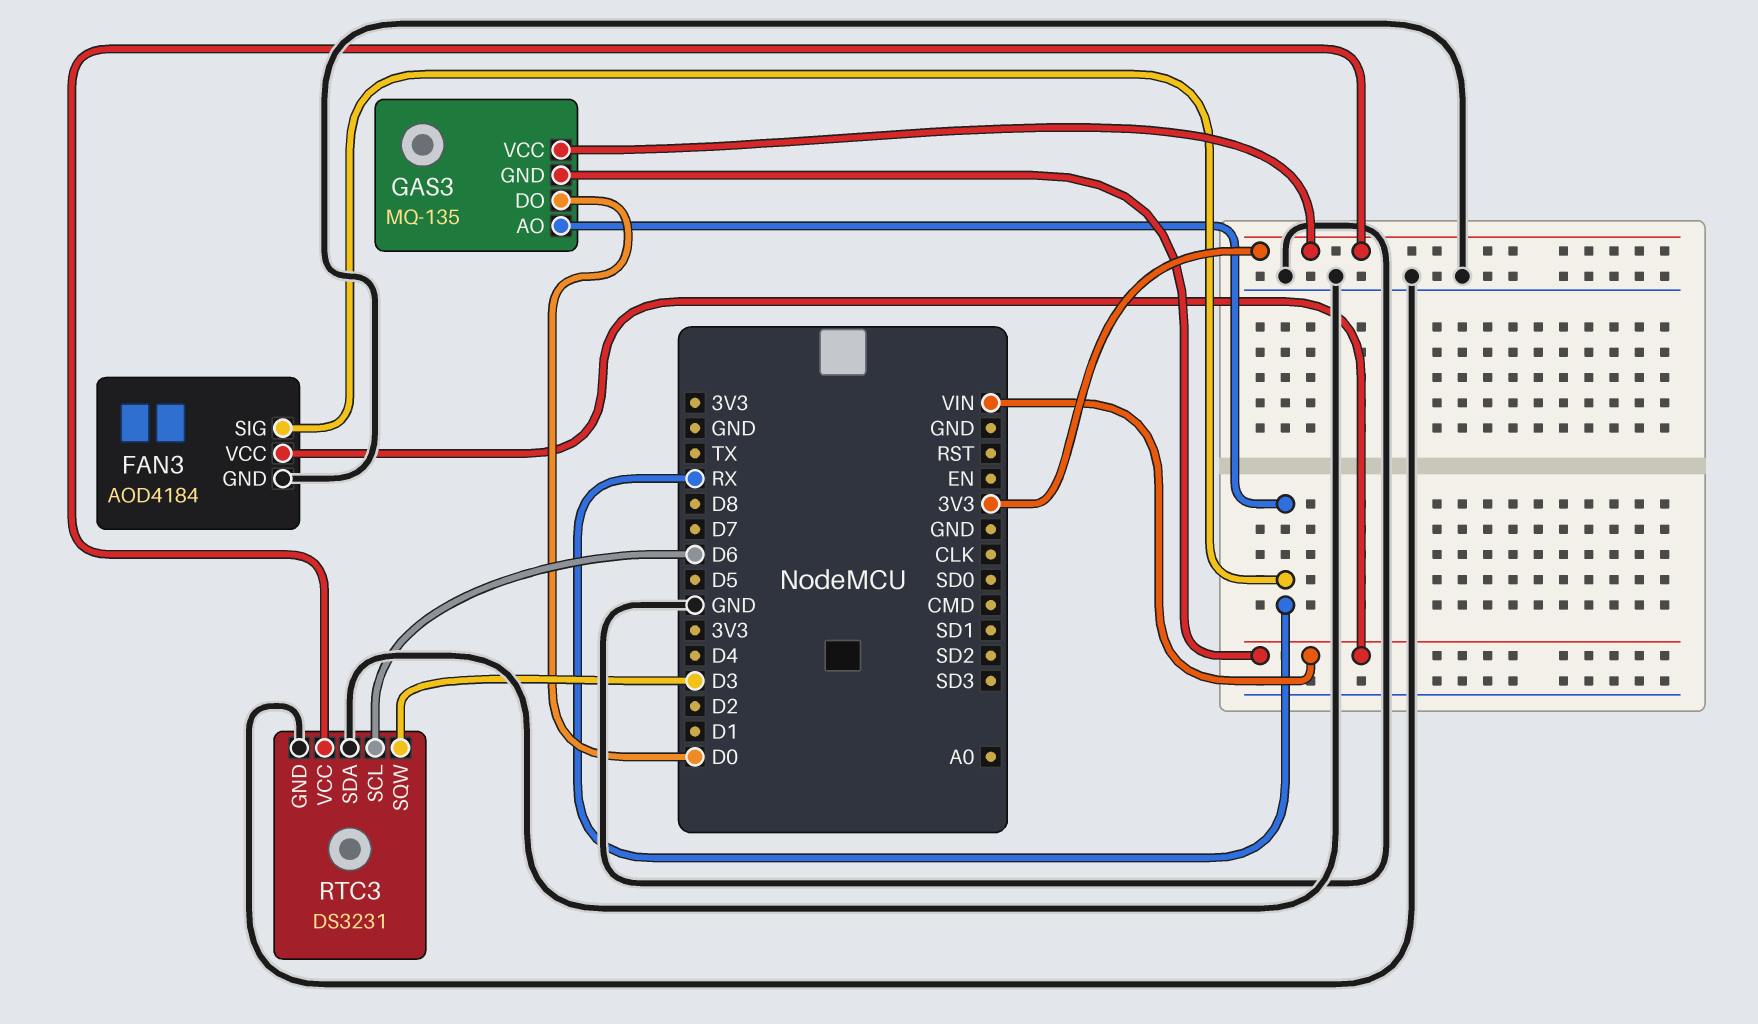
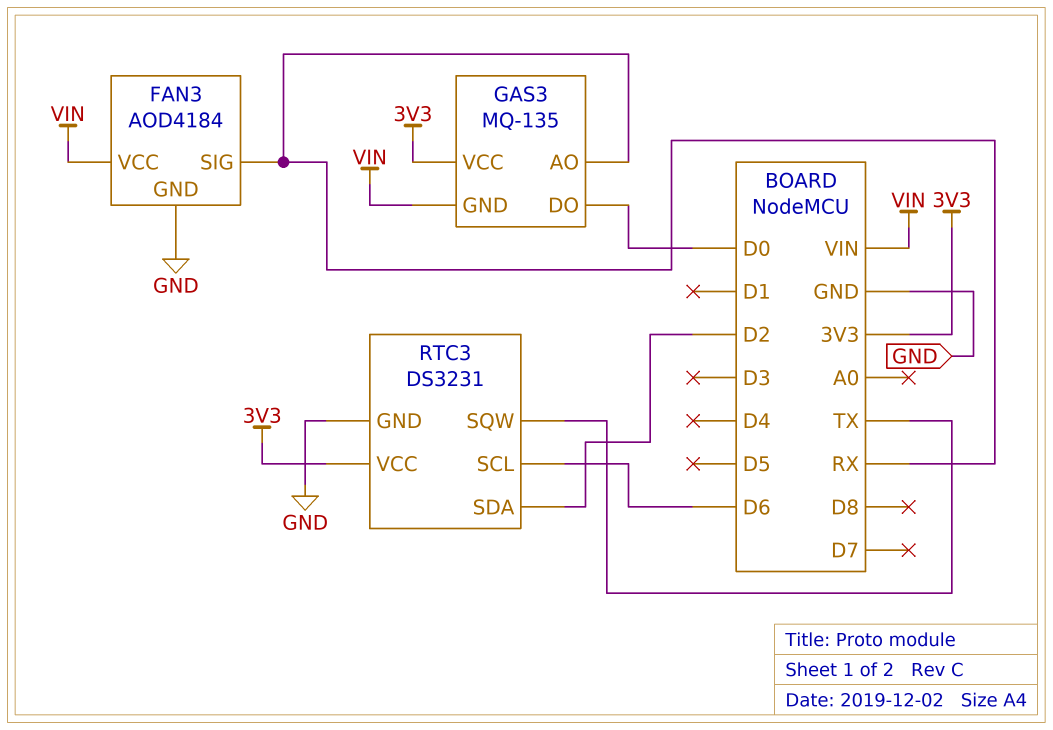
RTC3 pin SDA: GND -> D2
RTC3 pin SQW: D3 -> TX

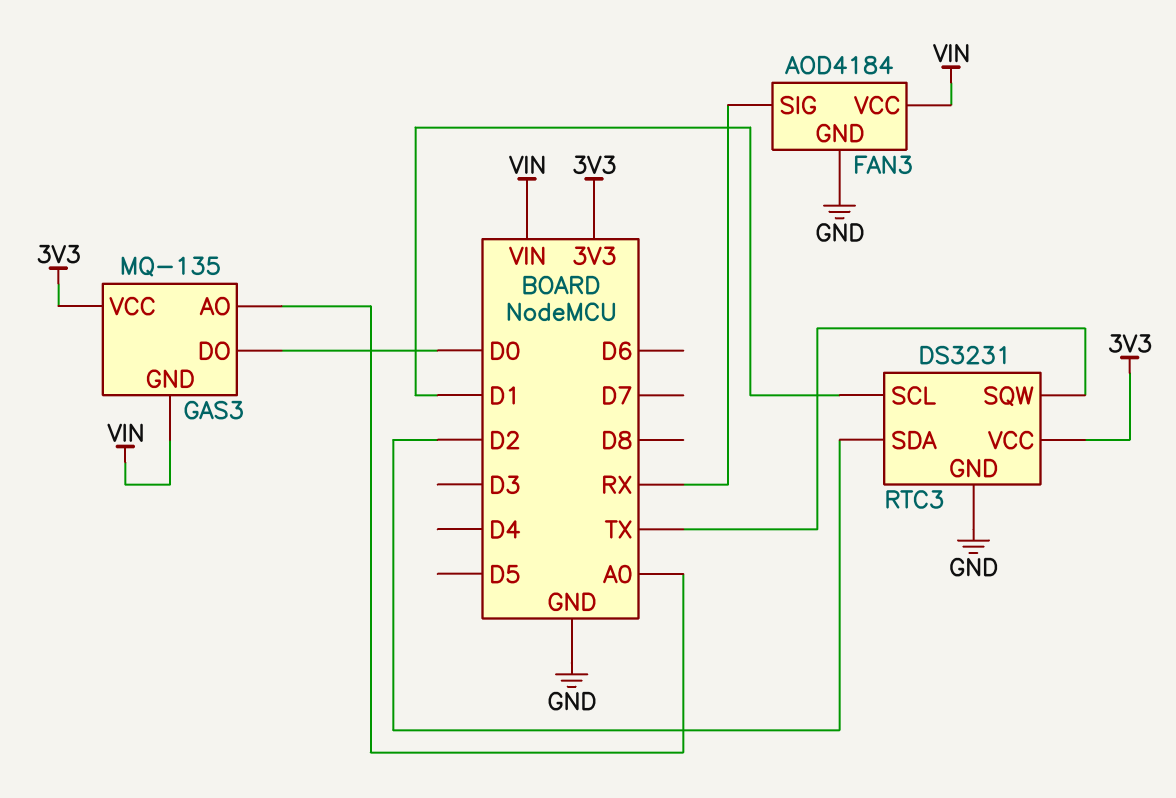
GAS3 pin AO: RX -> A0
RTC3 pin SCL: D6 -> D1

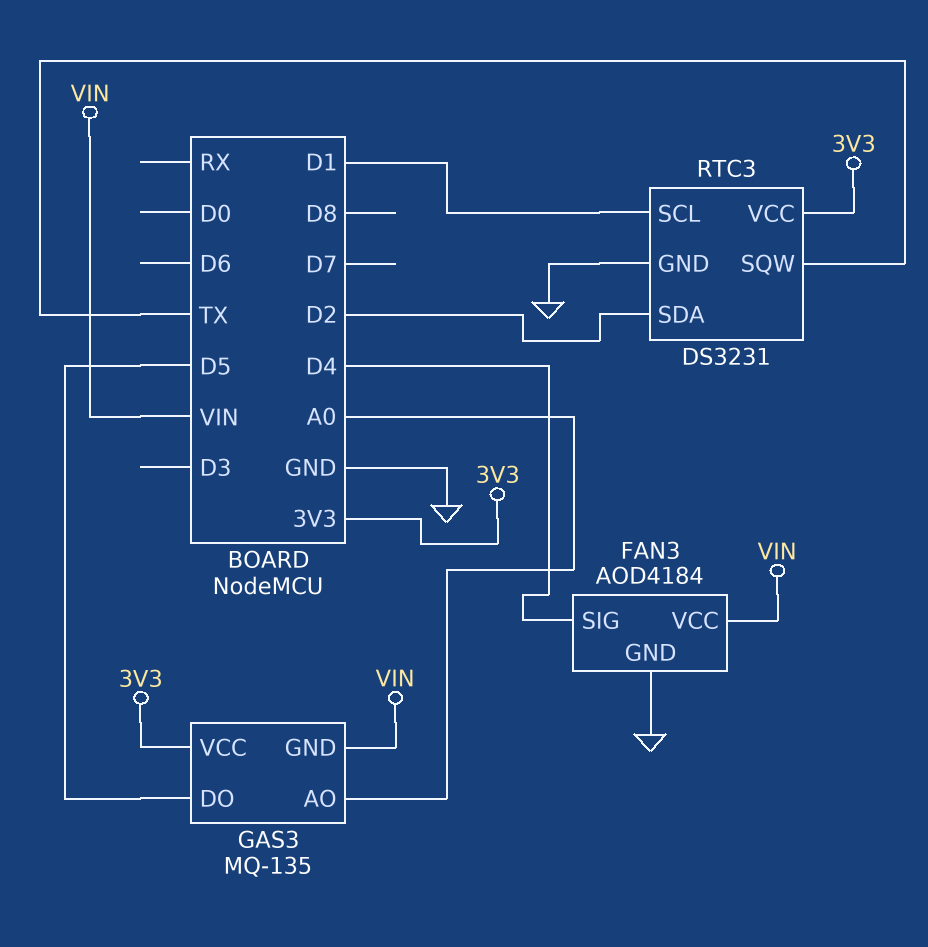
FAN3 pin SIG: RX -> D4
GAS3 pin DO: D0 -> D5

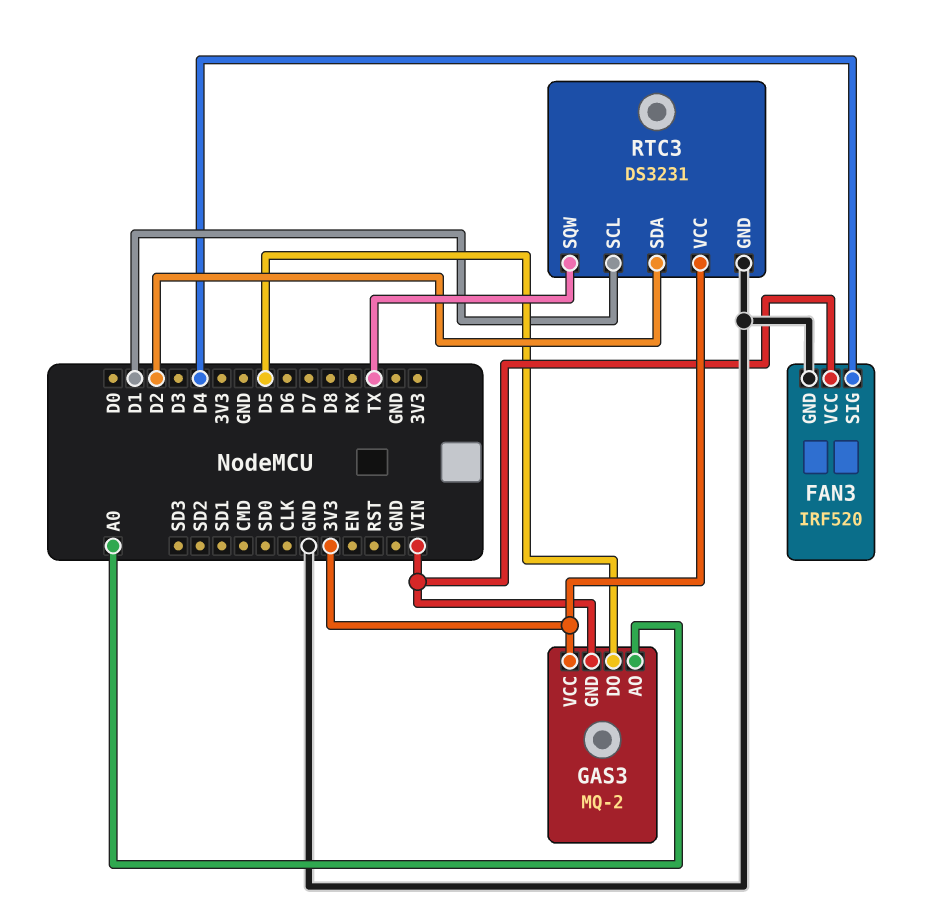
FAN3: AOD4184 -> IRF520
GAS3: MQ-135 -> MQ-2

